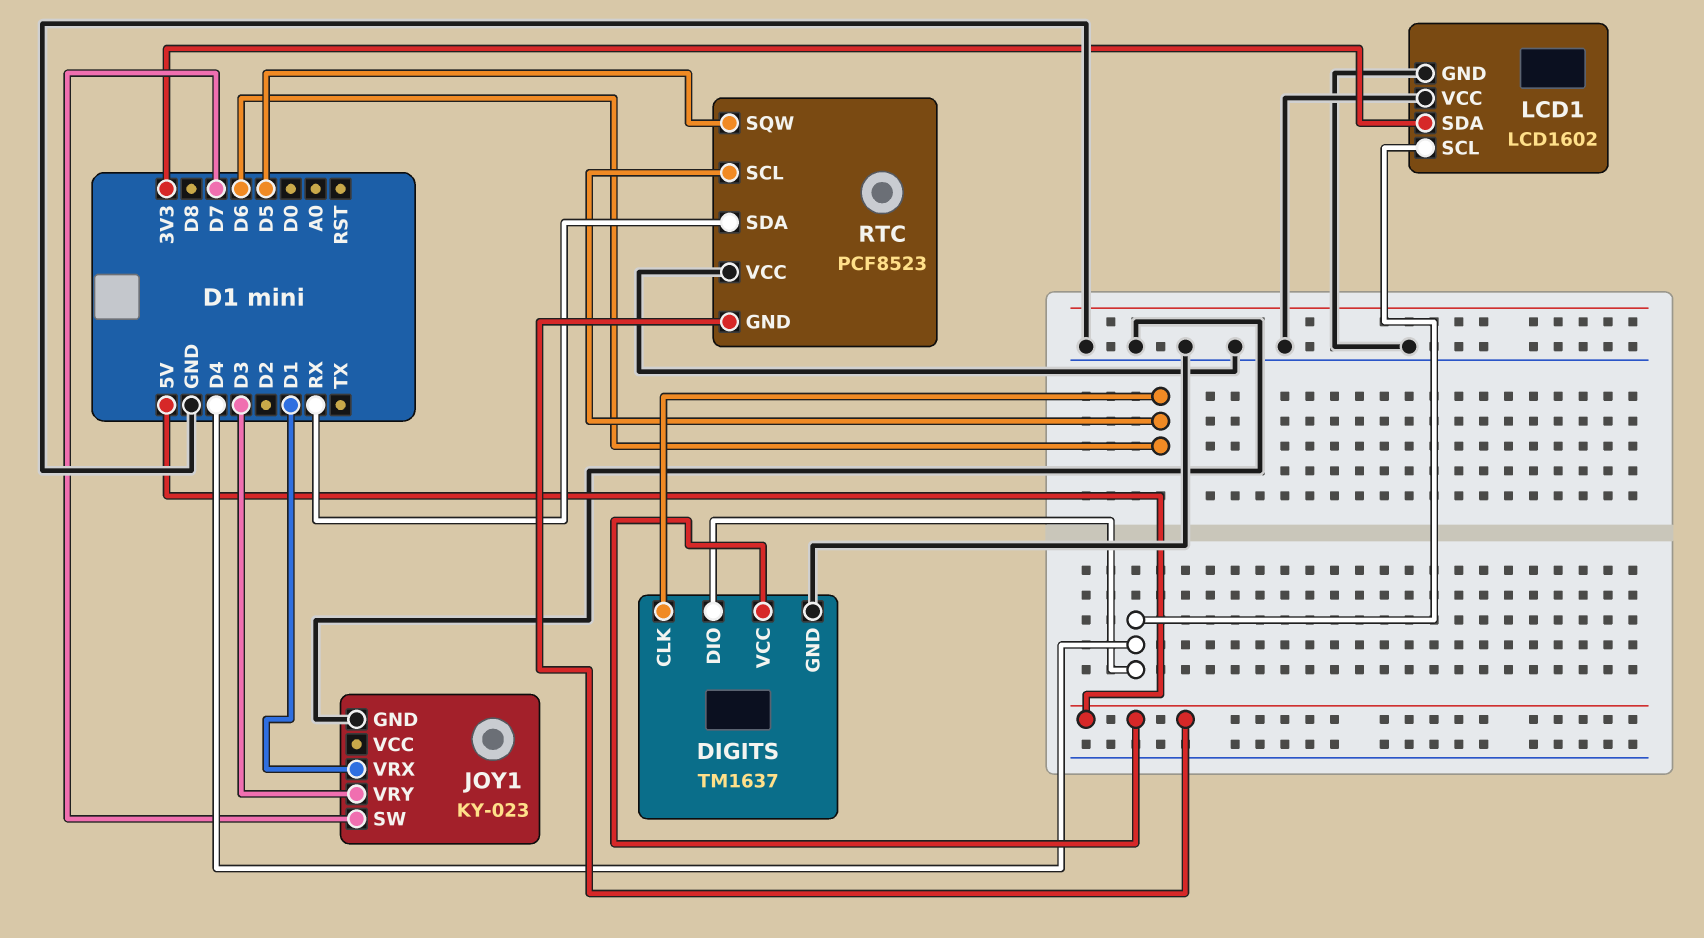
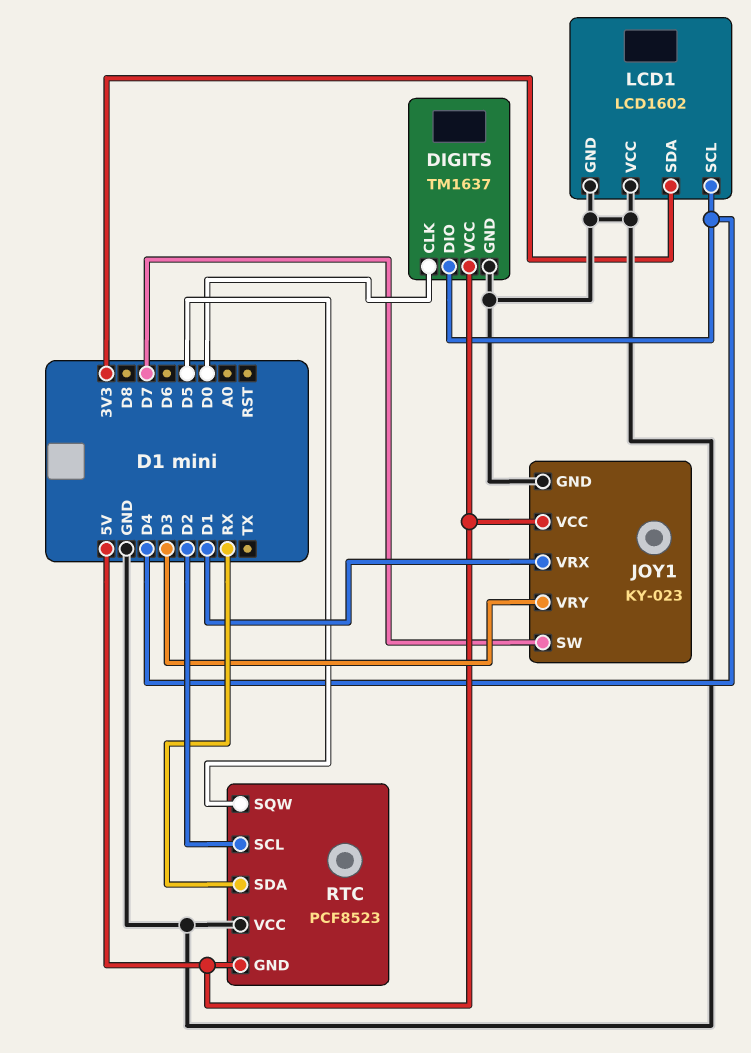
DIGITS pin CLK: D6 -> D0
JOY1 pin VCC: none -> 5V
RTC pin SCL: D6 -> D2

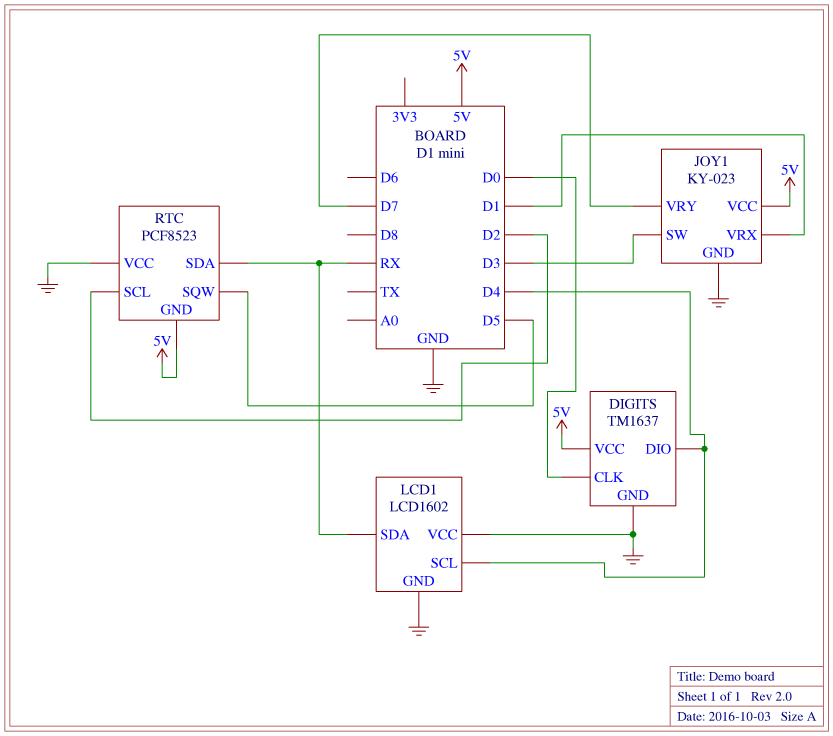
JOY1 pin SW: D7 -> D3
JOY1 pin VRY: D3 -> D7
LCD1 pin SDA: 3V3 -> RX

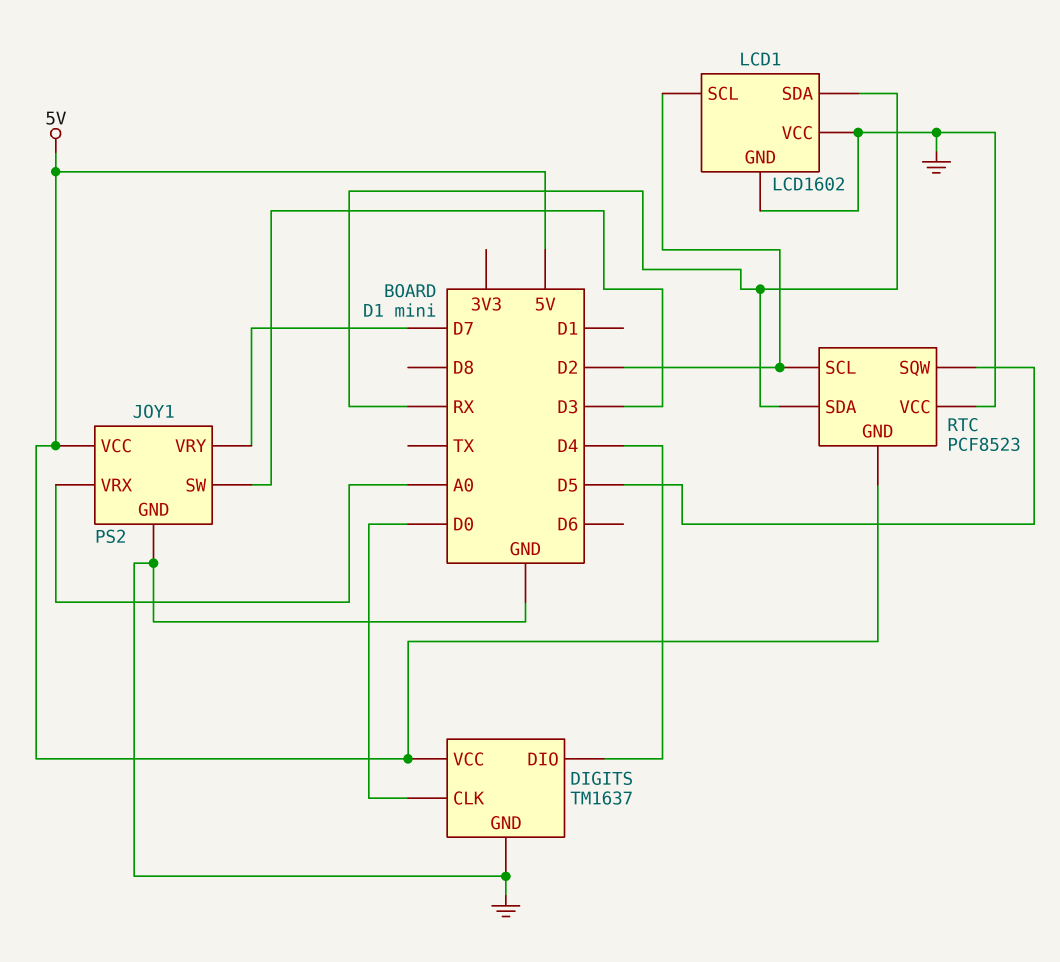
JOY1: KY-023 -> PS2
JOY1 pin VRX: D1 -> A0
LCD1 pin SCL: D4 -> D2

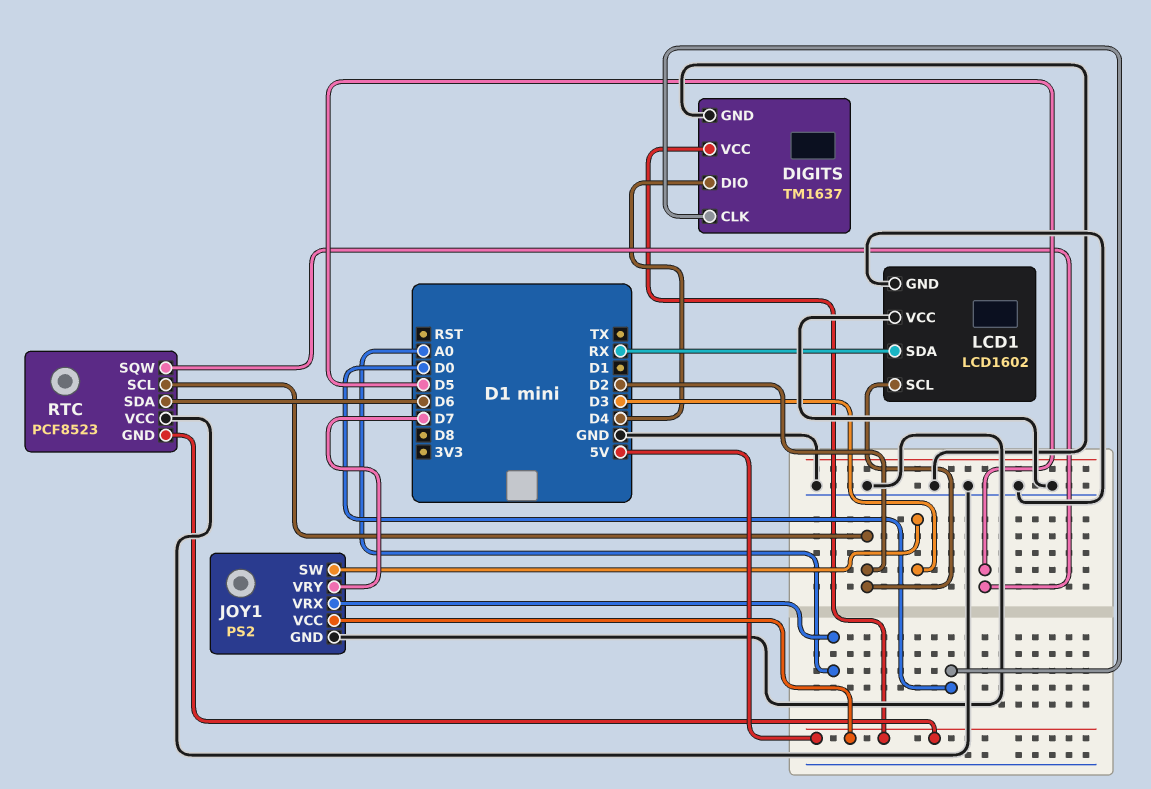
RTC pin SDA: RX -> D6

